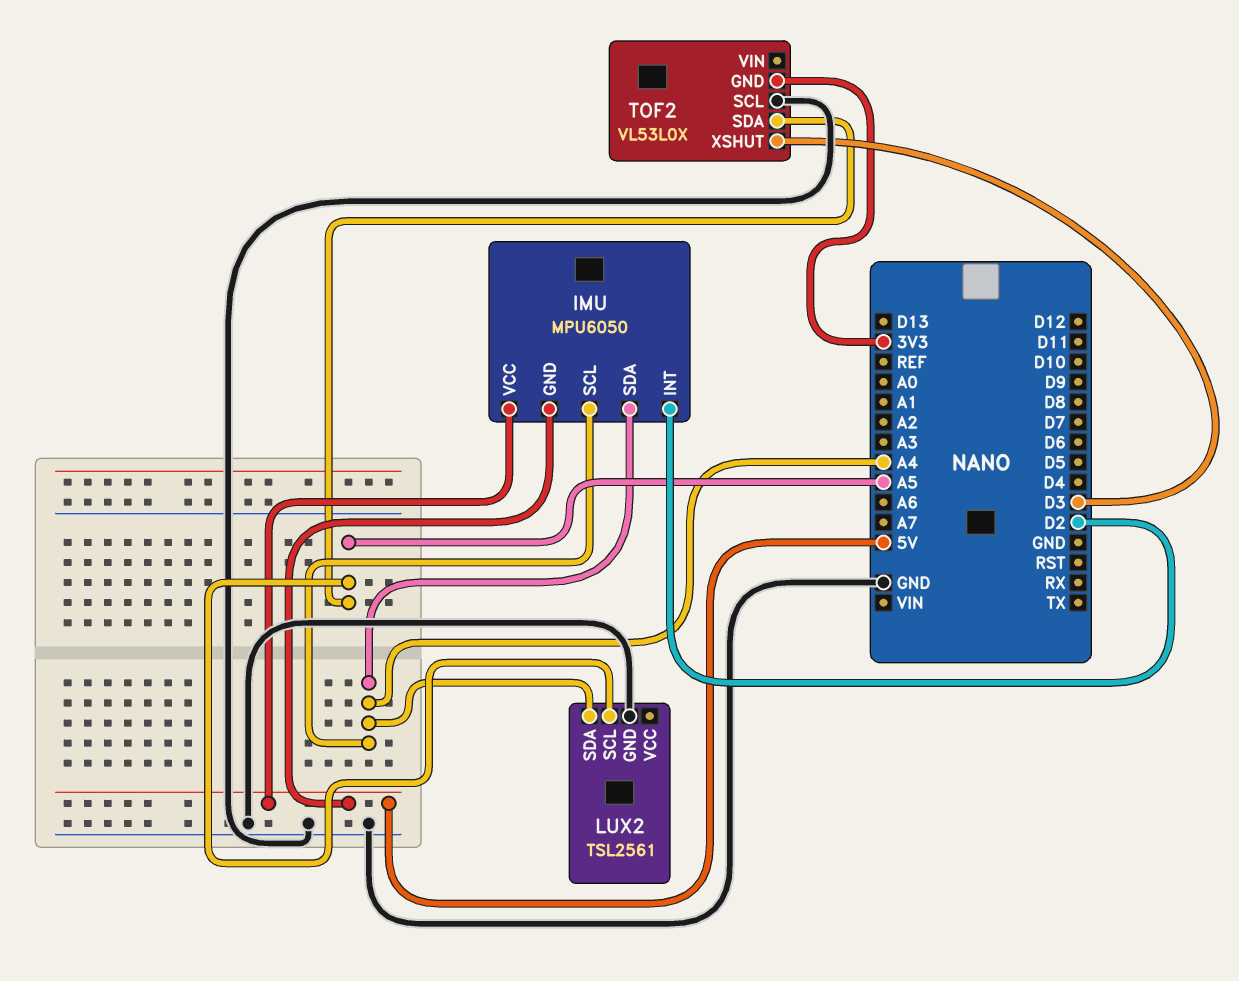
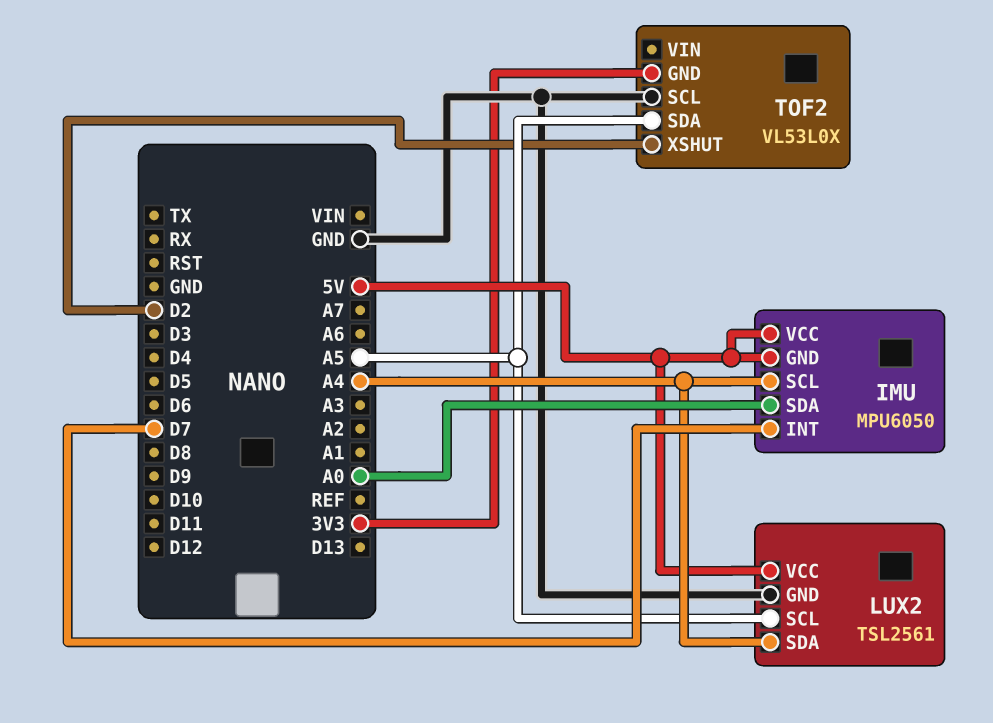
IMU pin INT: D2 -> D7
IMU pin SDA: A4 -> A0
LUX2 pin VCC: none -> 5V
TOF2 pin XSHUT: D3 -> D2

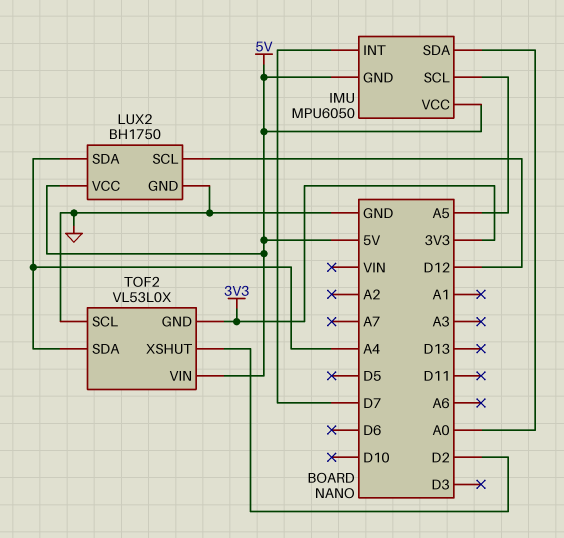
IMU pin SCL: A4 -> A5
LUX2: TSL2561 -> BH1750
LUX2 pin SCL: A5 -> D12
TOF2 pin SDA: A5 -> A4
TOF2 pin VIN: none -> 5V

